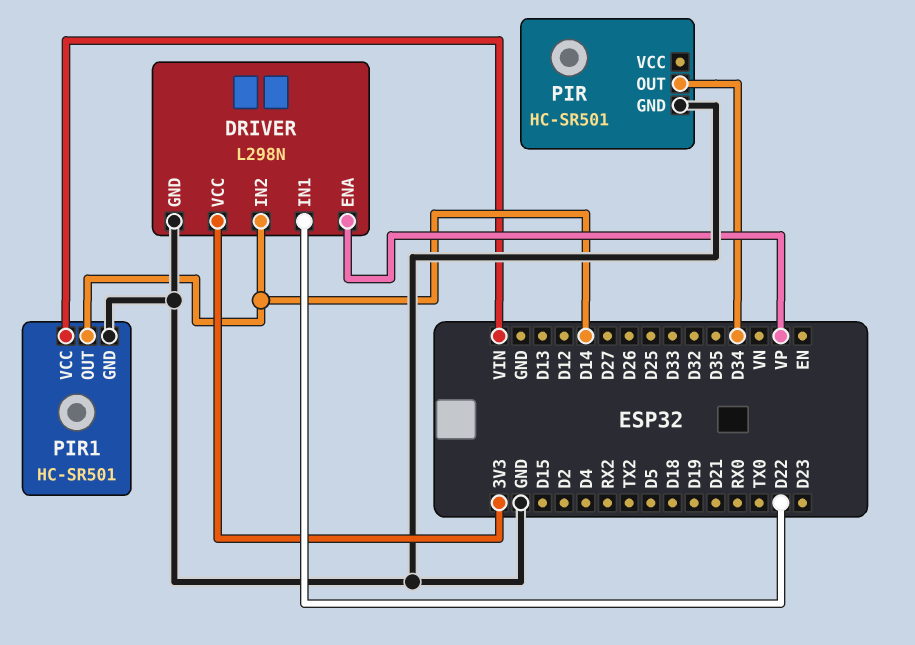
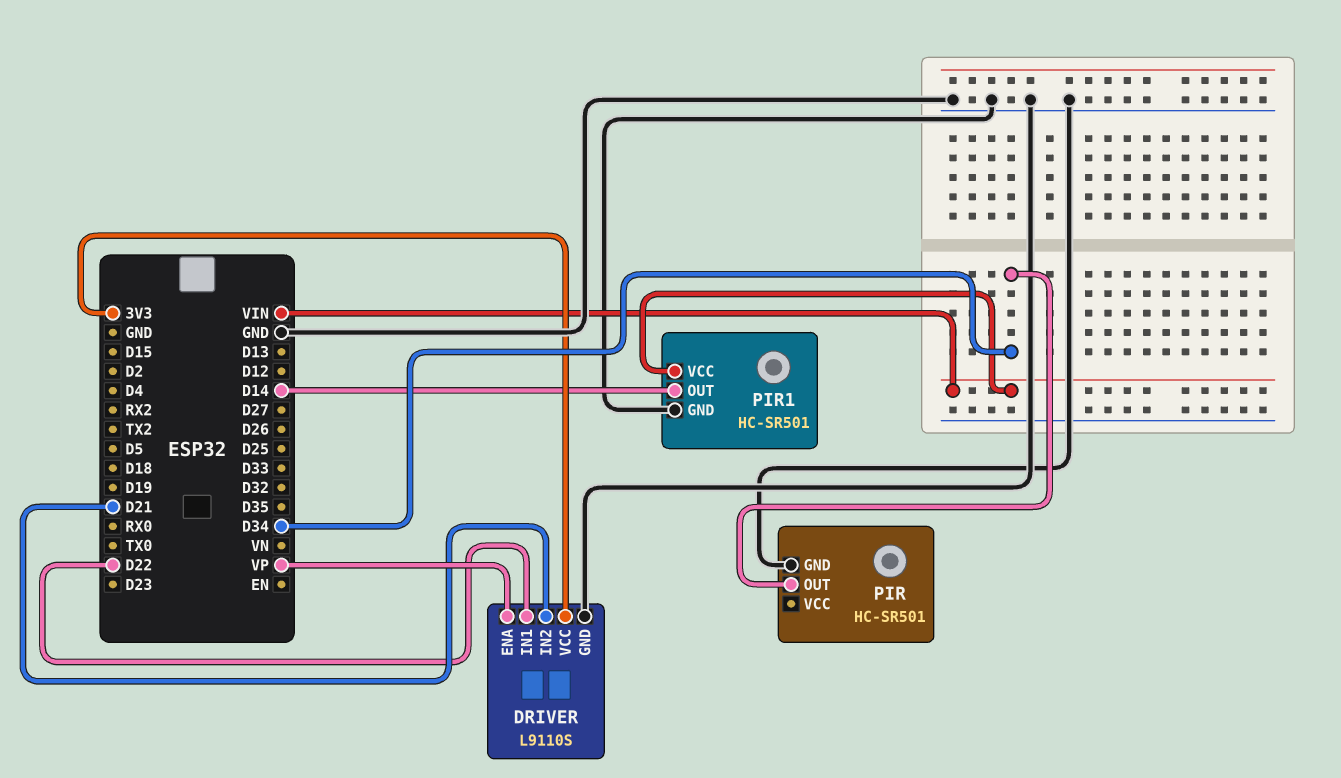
DRIVER: L298N -> L9110S
DRIVER pin IN2: D14 -> D21

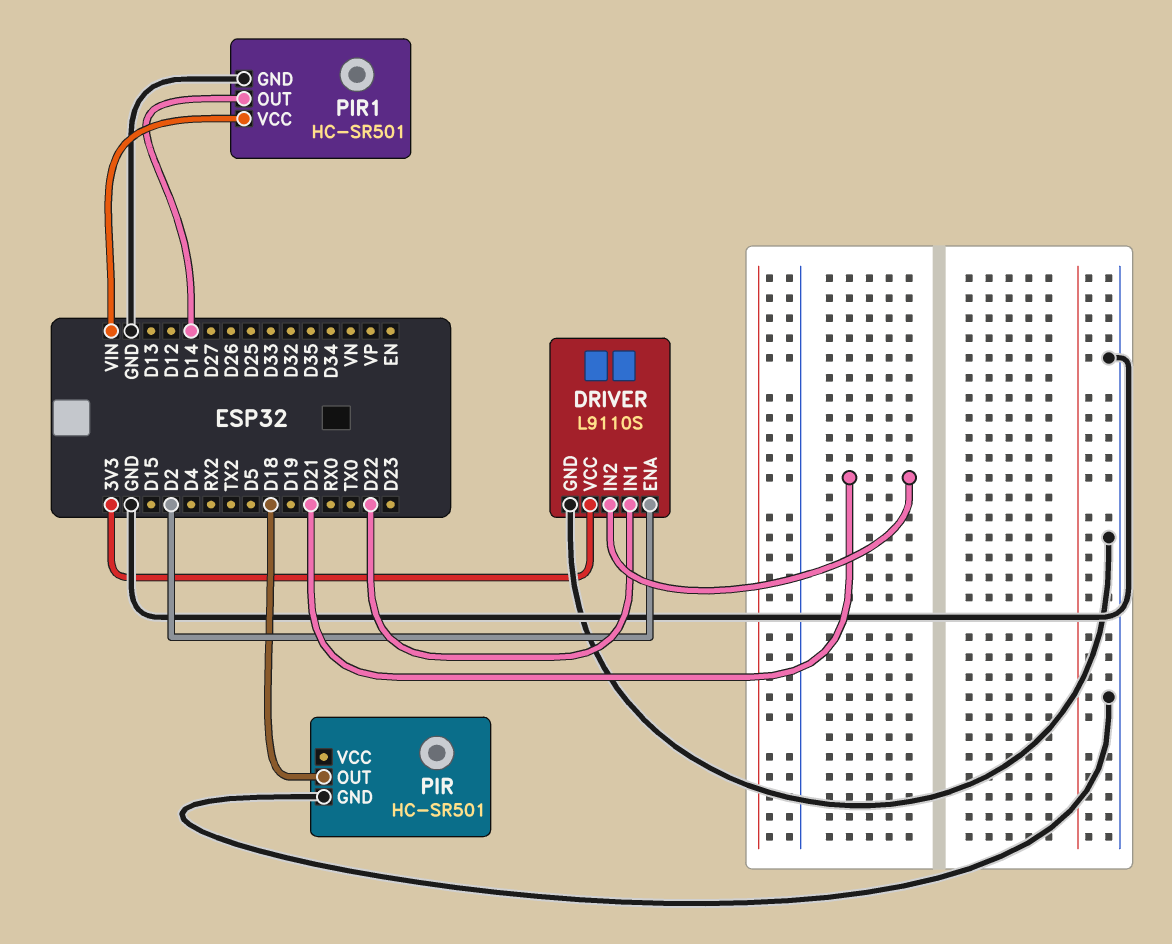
DRIVER pin ENA: VP -> D2
PIR pin OUT: D34 -> D18

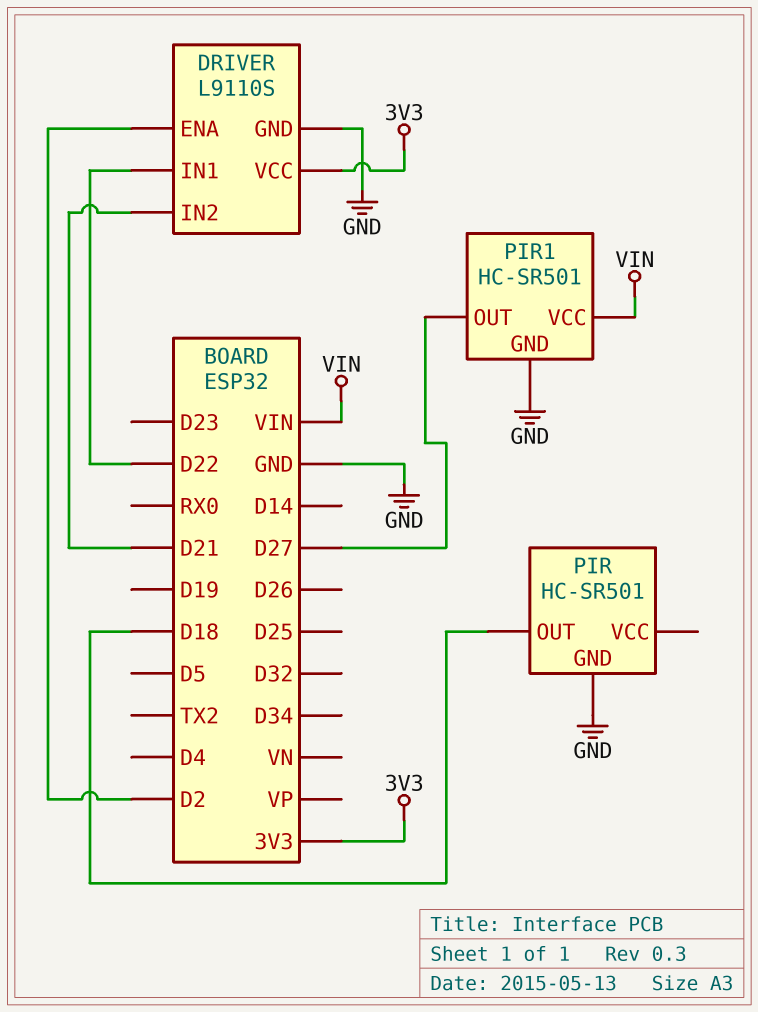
PIR1 pin OUT: D14 -> D27

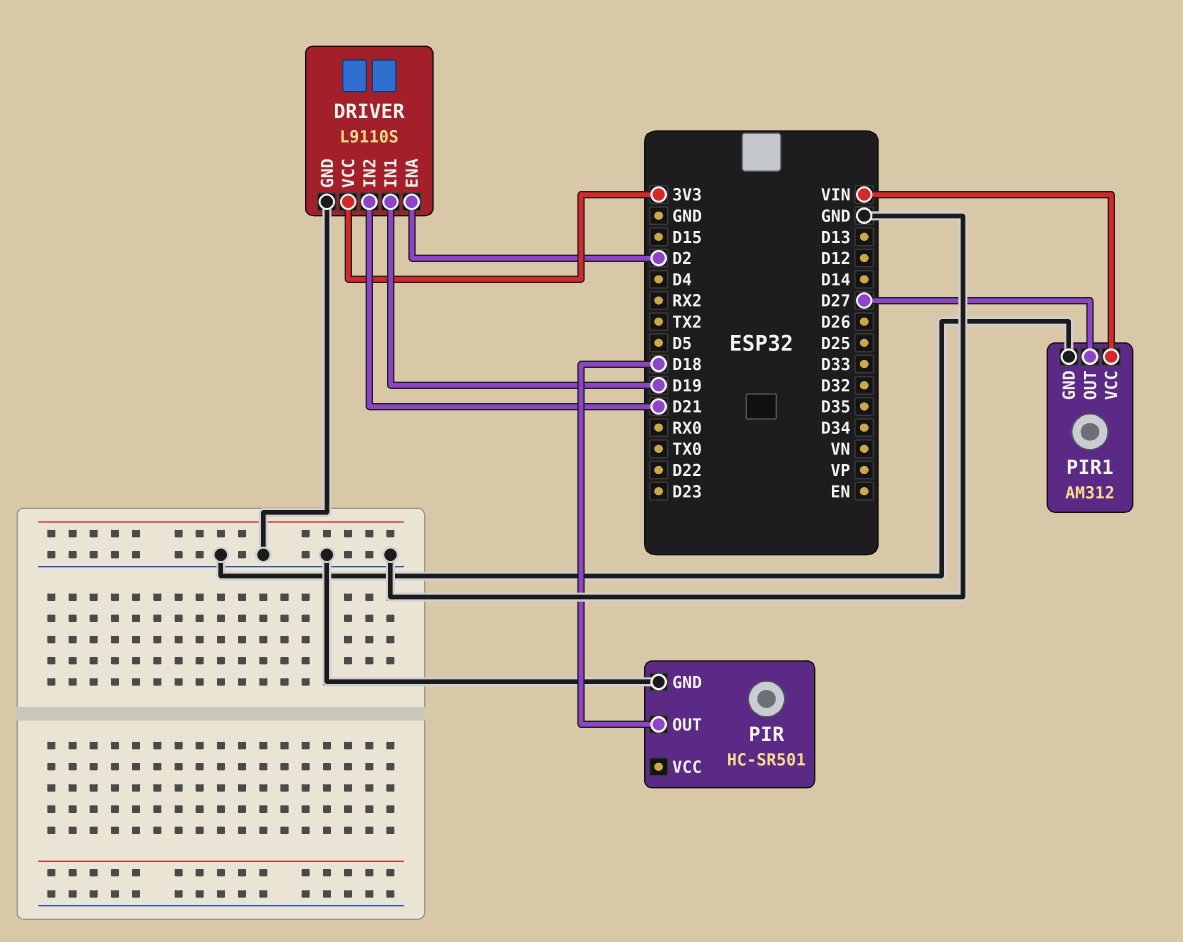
DRIVER pin IN1: D22 -> D19
PIR1: HC-SR501 -> AM312

